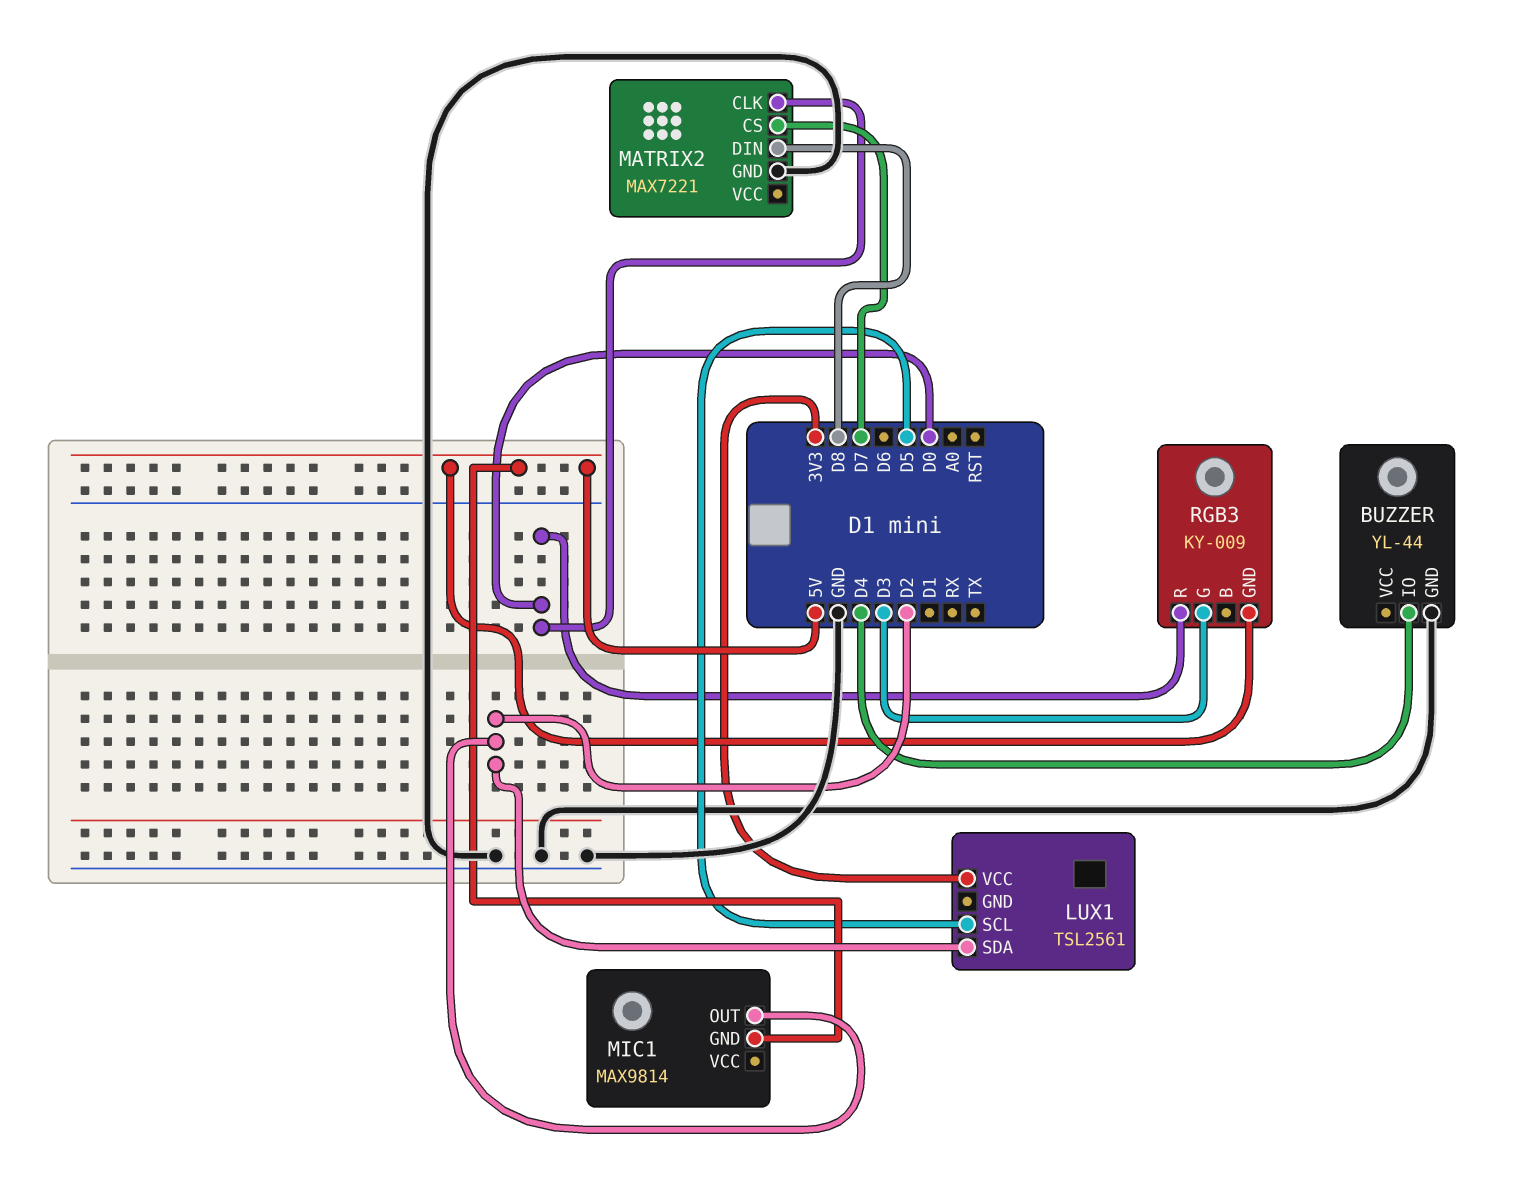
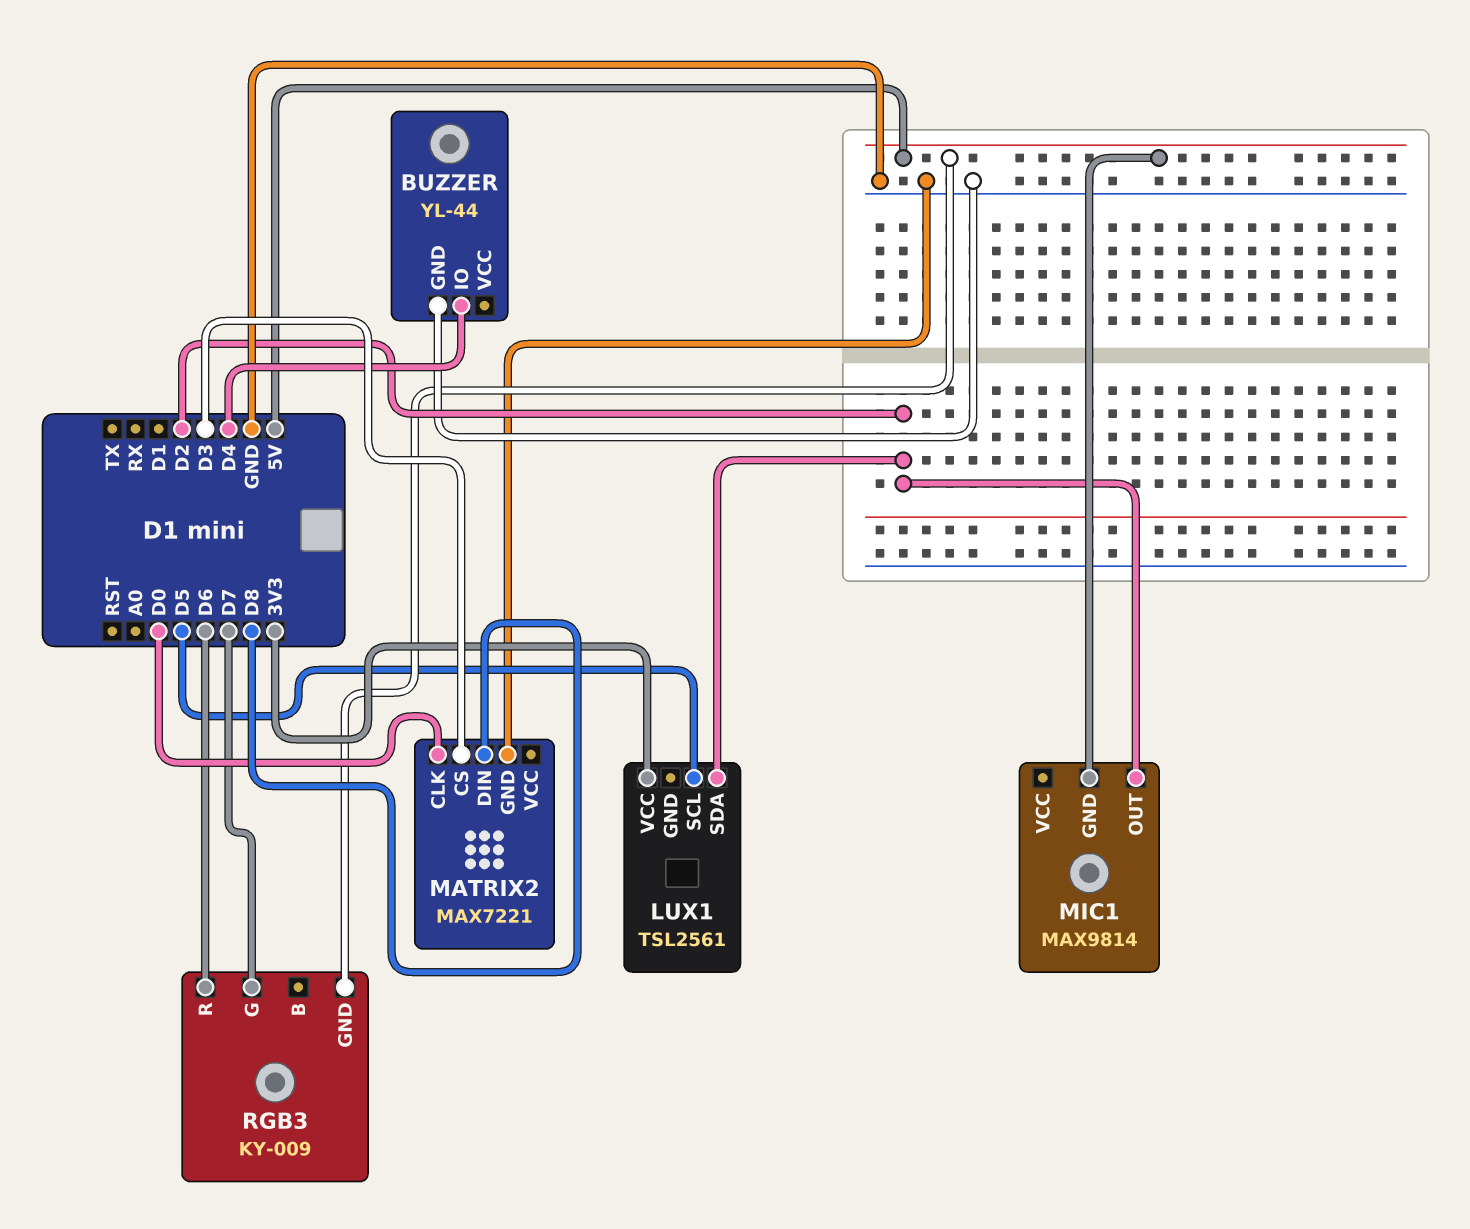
MATRIX2 pin CS: D7 -> D3
RGB3 pin G: D3 -> D7
RGB3 pin R: D0 -> D6

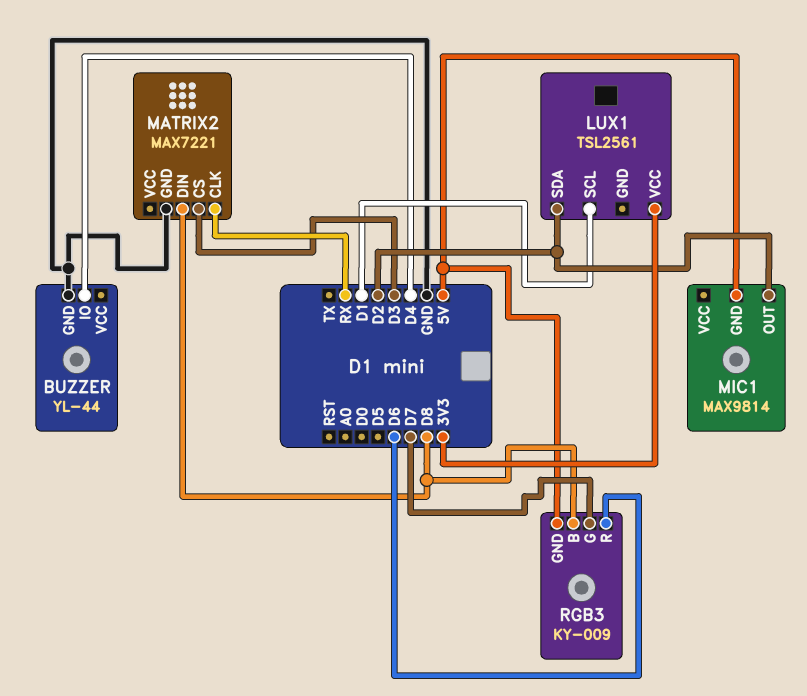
LUX1 pin SCL: D5 -> D1
MATRIX2 pin CLK: D0 -> RX
RGB3 pin B: none -> D8

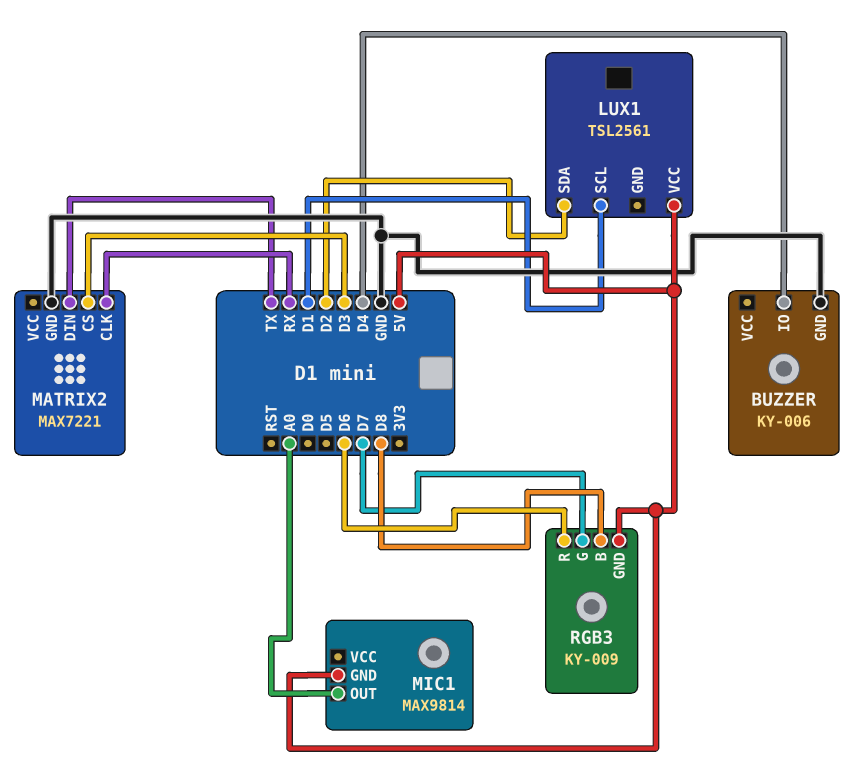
BUZZER: YL-44 -> KY-006
LUX1 pin VCC: 3V3 -> 5V
MATRIX2 pin DIN: D8 -> TX
MIC1 pin OUT: D2 -> A0

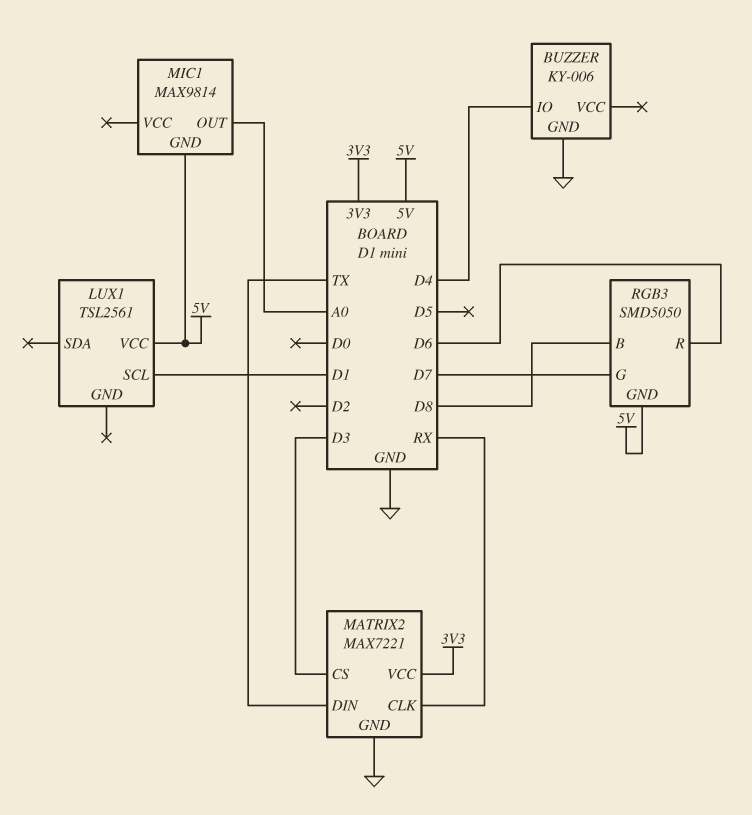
LUX1 pin SDA: D2 -> none
MATRIX2 pin VCC: none -> 3V3
RGB3: KY-009 -> SMD5050

